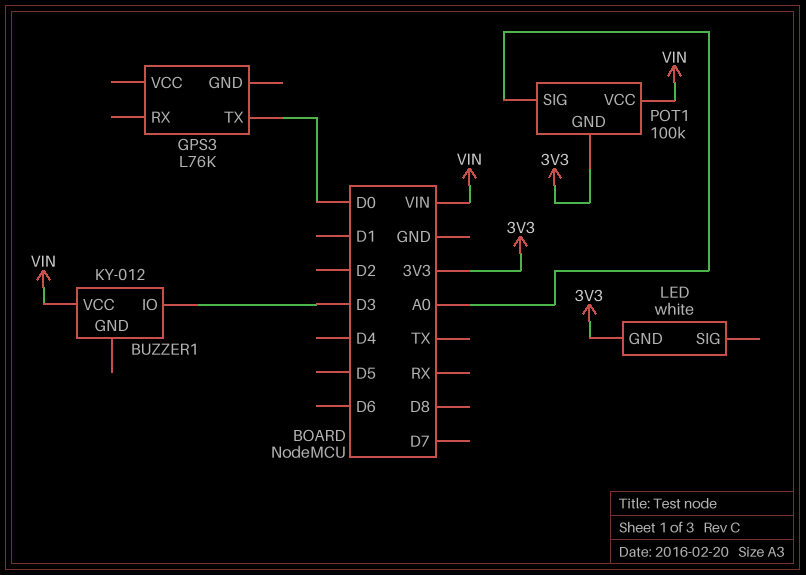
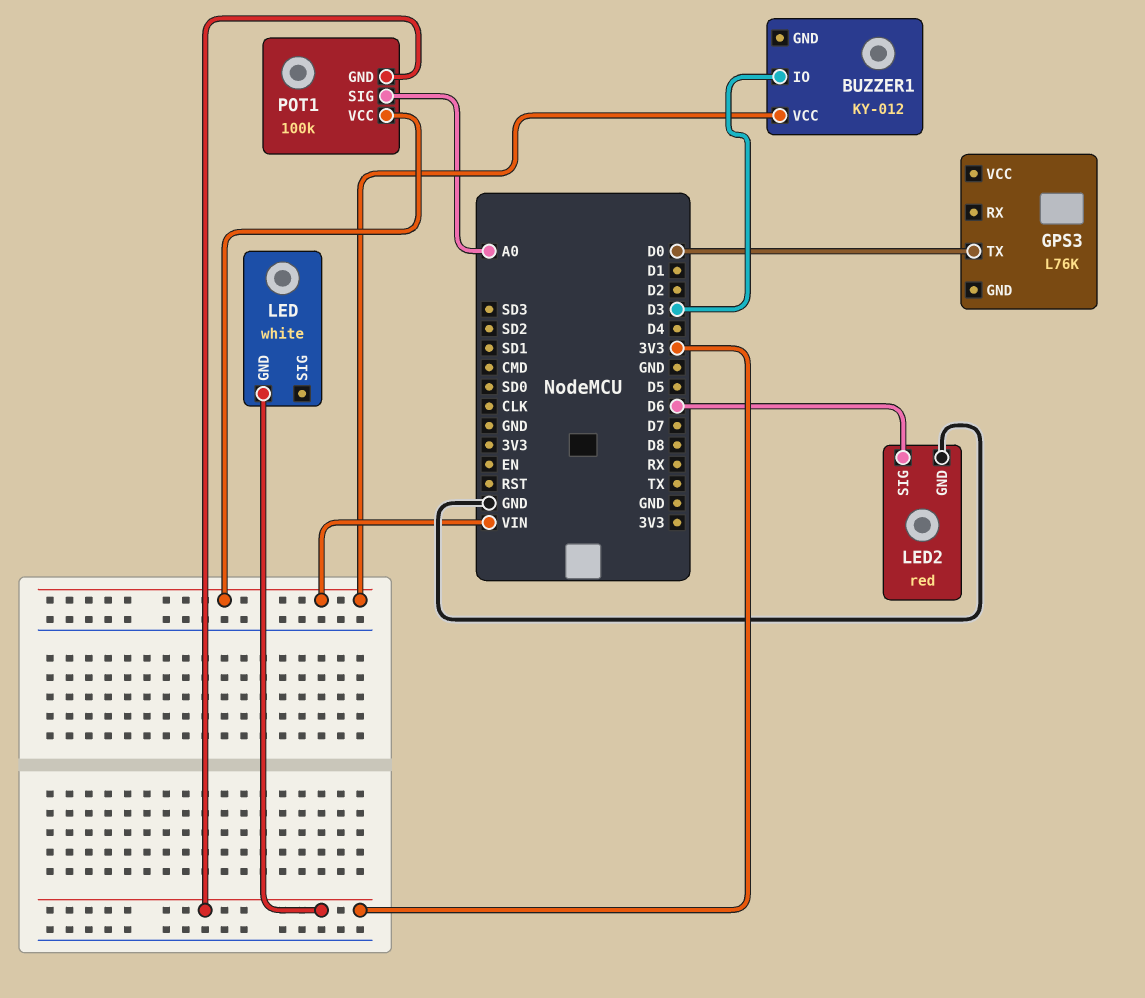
LED2: none -> red
LED2 pin GND: none -> GND
LED2 pin SIG: none -> D6

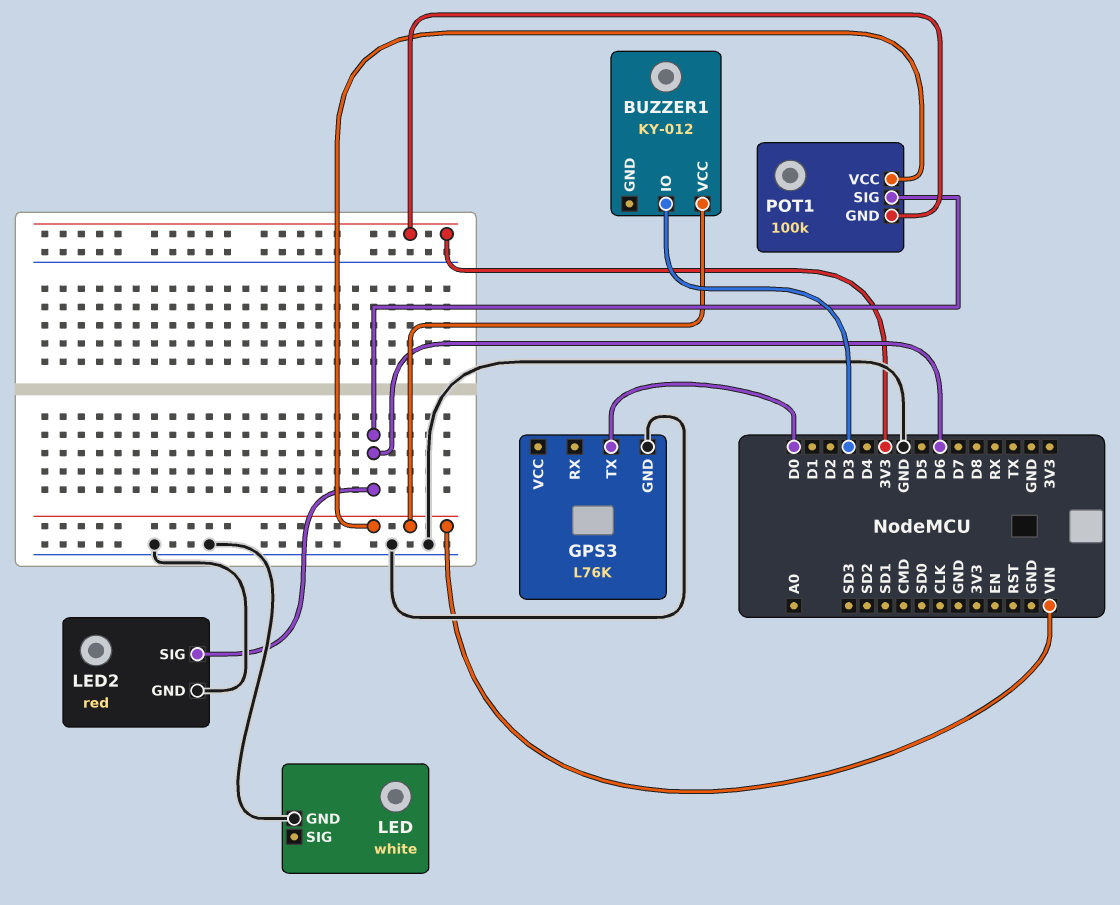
GPS3 pin GND: none -> GND
LED pin GND: 3V3 -> GND
POT1 pin SIG: A0 -> D6

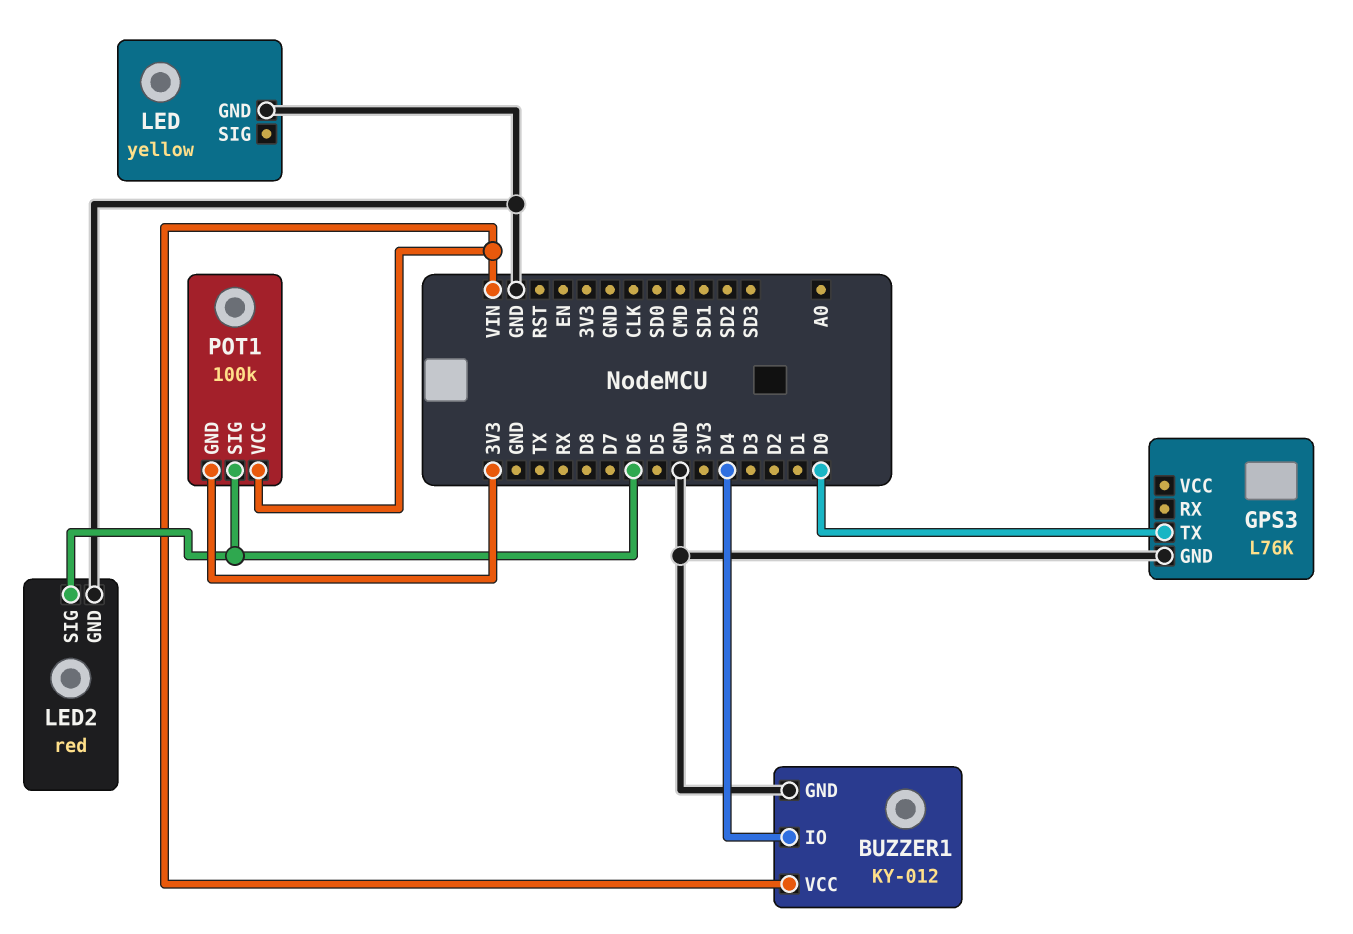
BUZZER1 pin GND: none -> GND
BUZZER1 pin IO: D3 -> D4
LED: white -> yellow

